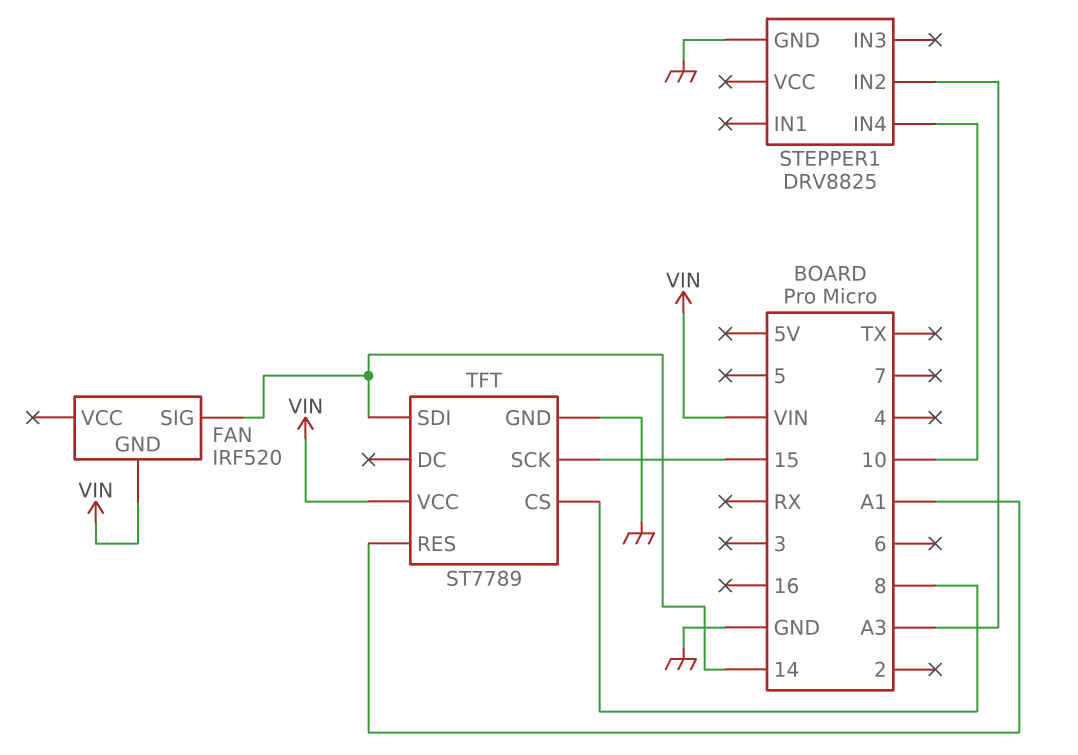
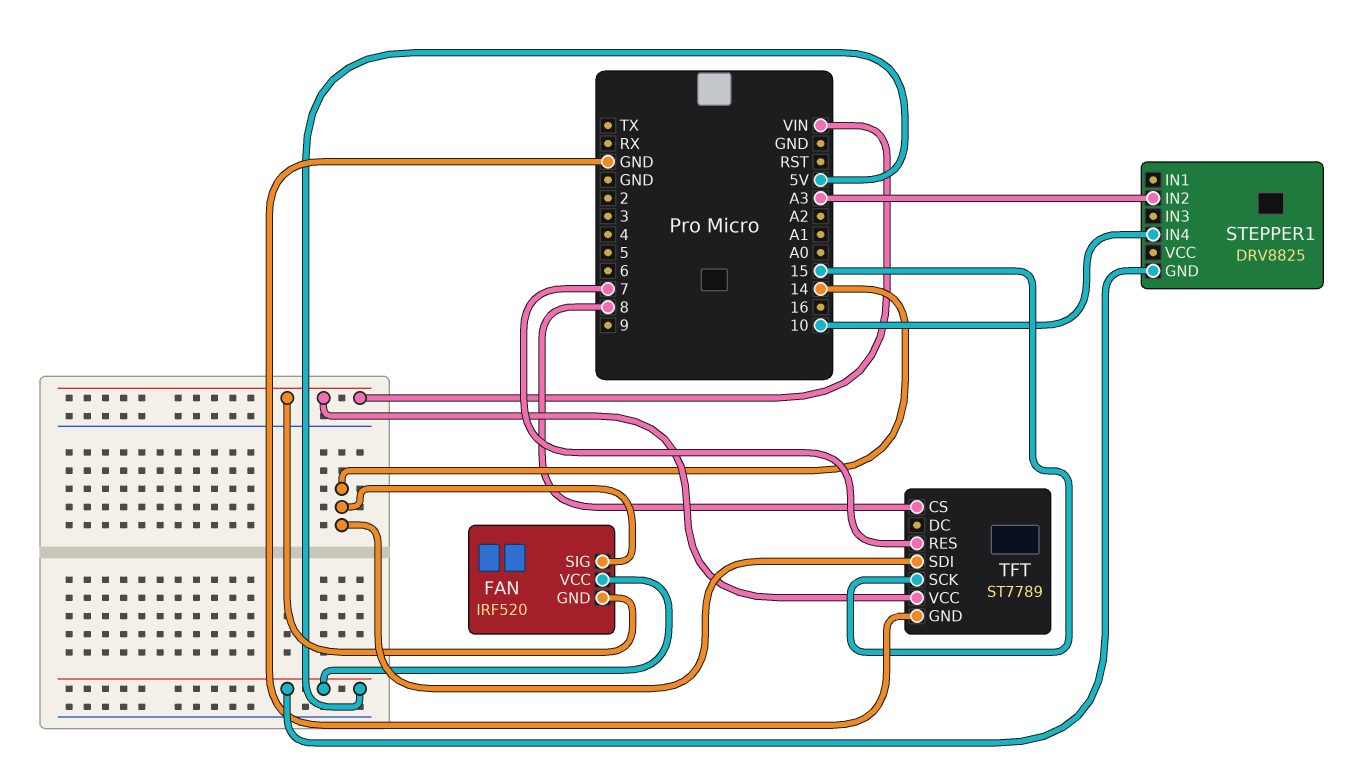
FAN pin VCC: none -> 5V
STEPPER1 pin GND: GND -> 5V
TFT pin RES: A1 -> 7

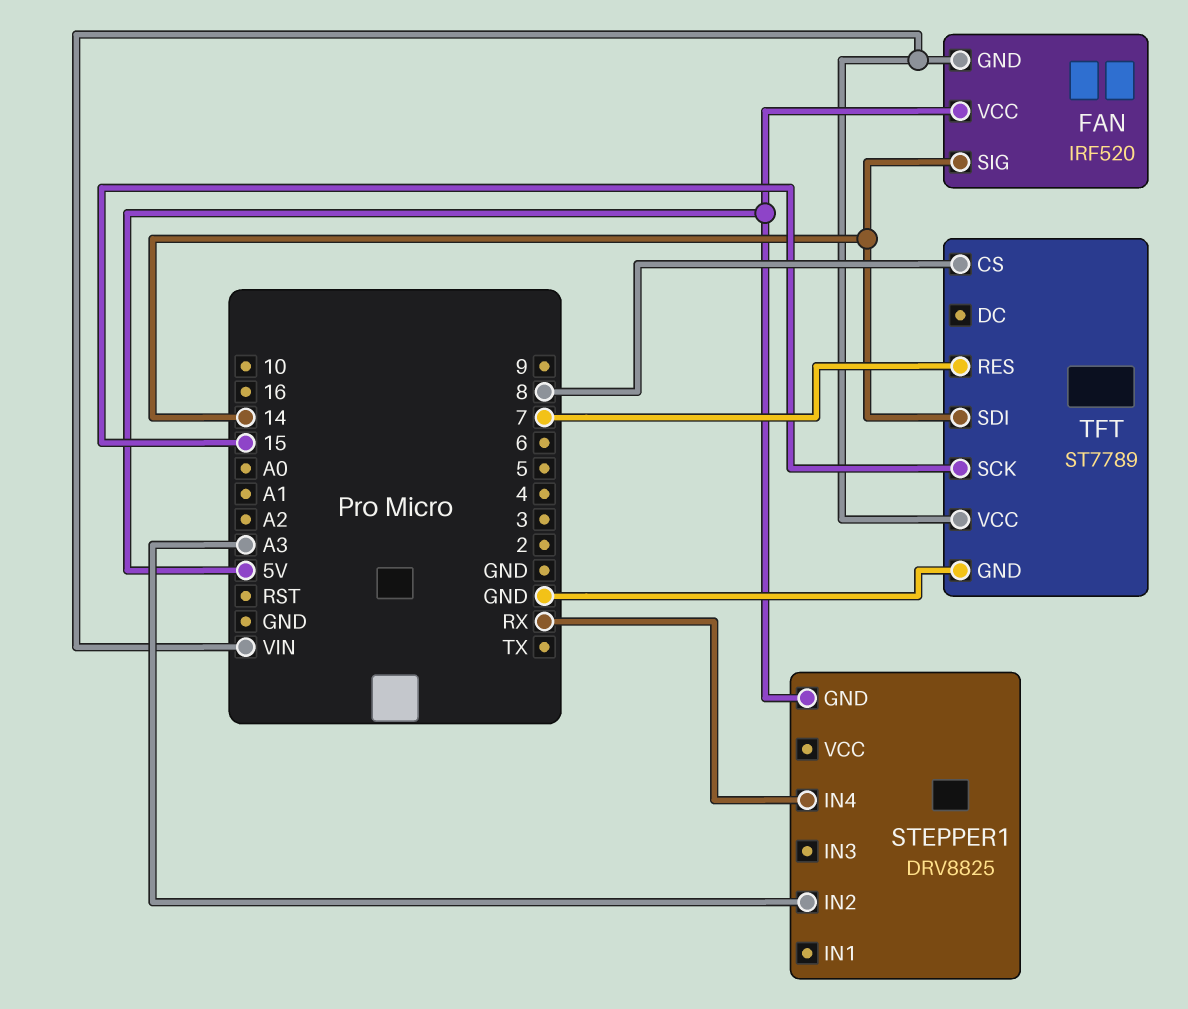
STEPPER1 pin IN4: 10 -> RX

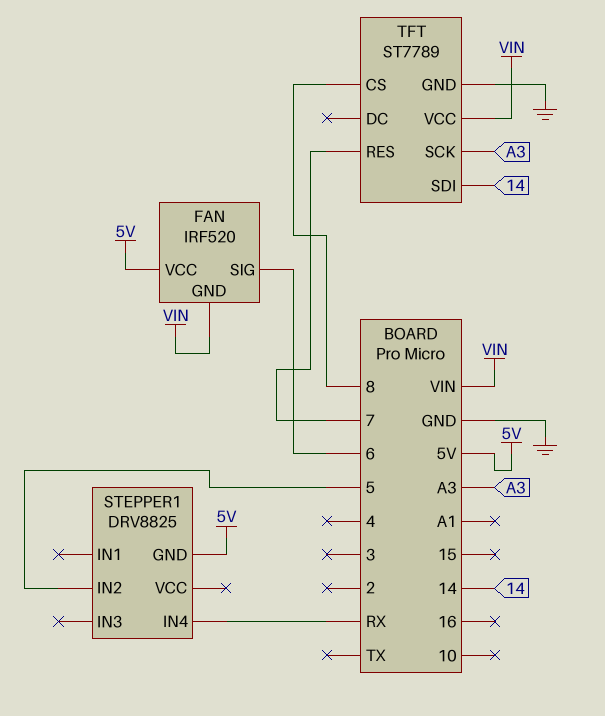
FAN pin SIG: 14 -> 6
STEPPER1 pin IN2: A3 -> 5
TFT pin SCK: 15 -> A3

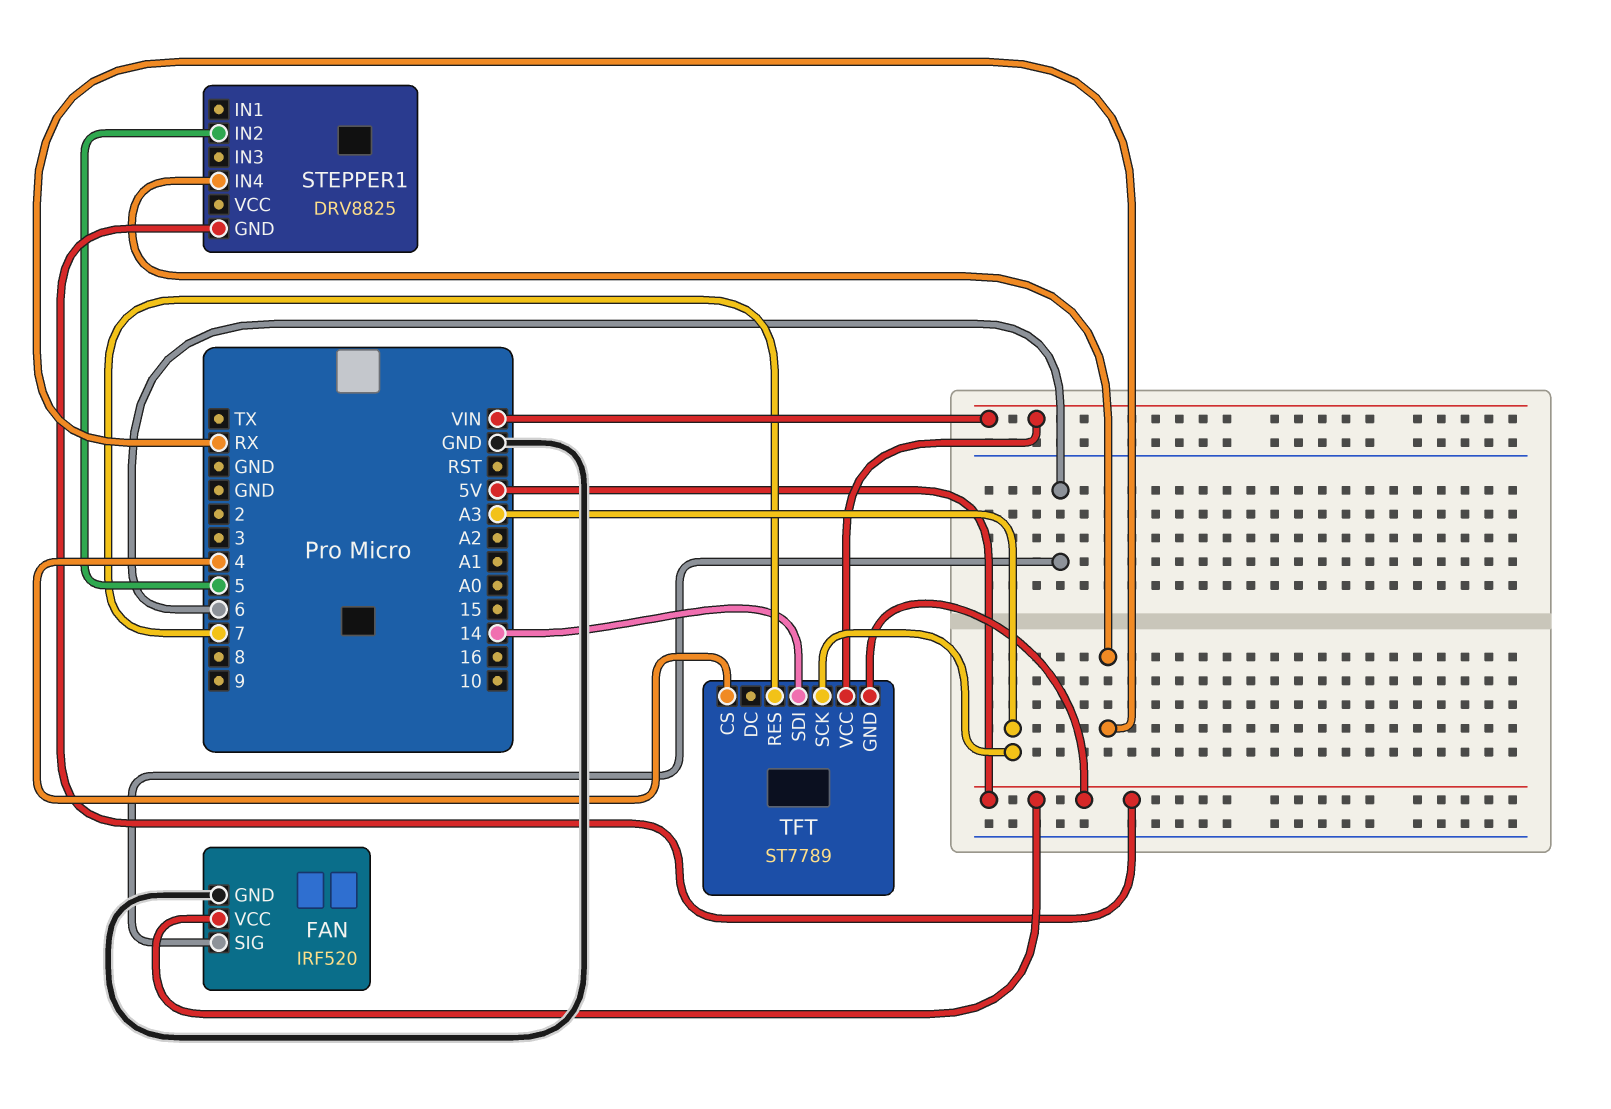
FAN pin GND: VIN -> GND
TFT pin CS: 8 -> 4
TFT pin GND: GND -> 5V

